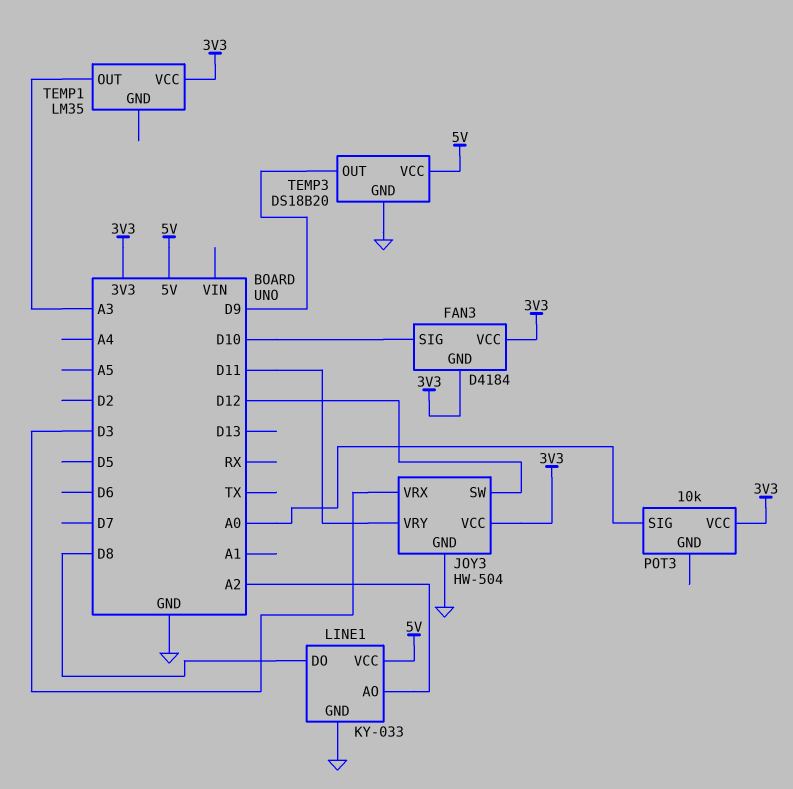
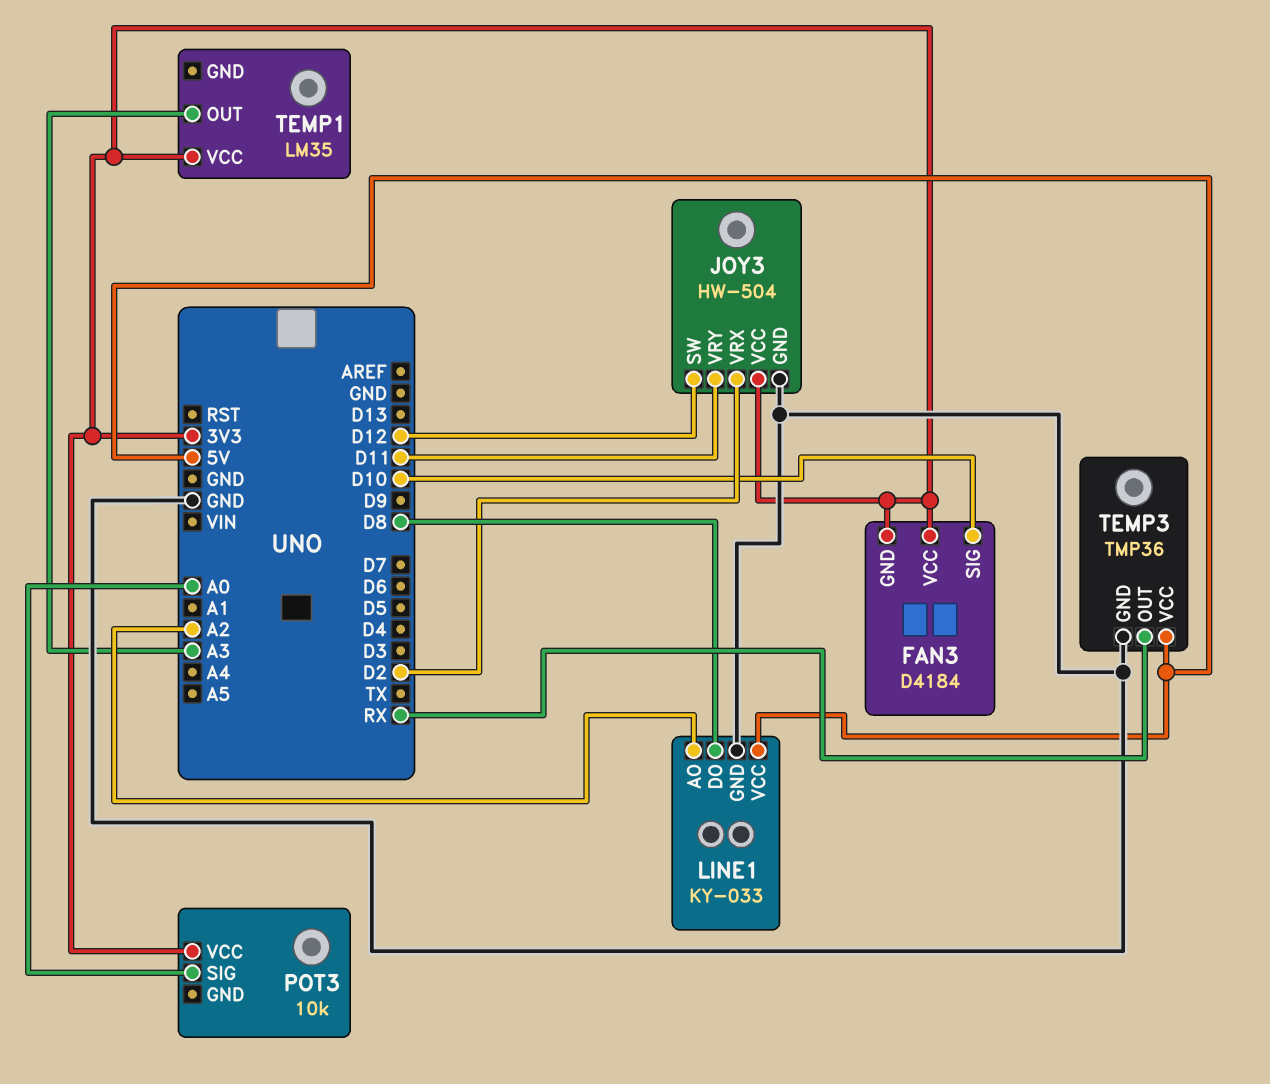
JOY3 pin VRX: D3 -> D2
TEMP3: DS18B20 -> TMP36
TEMP3 pin OUT: D9 -> RX

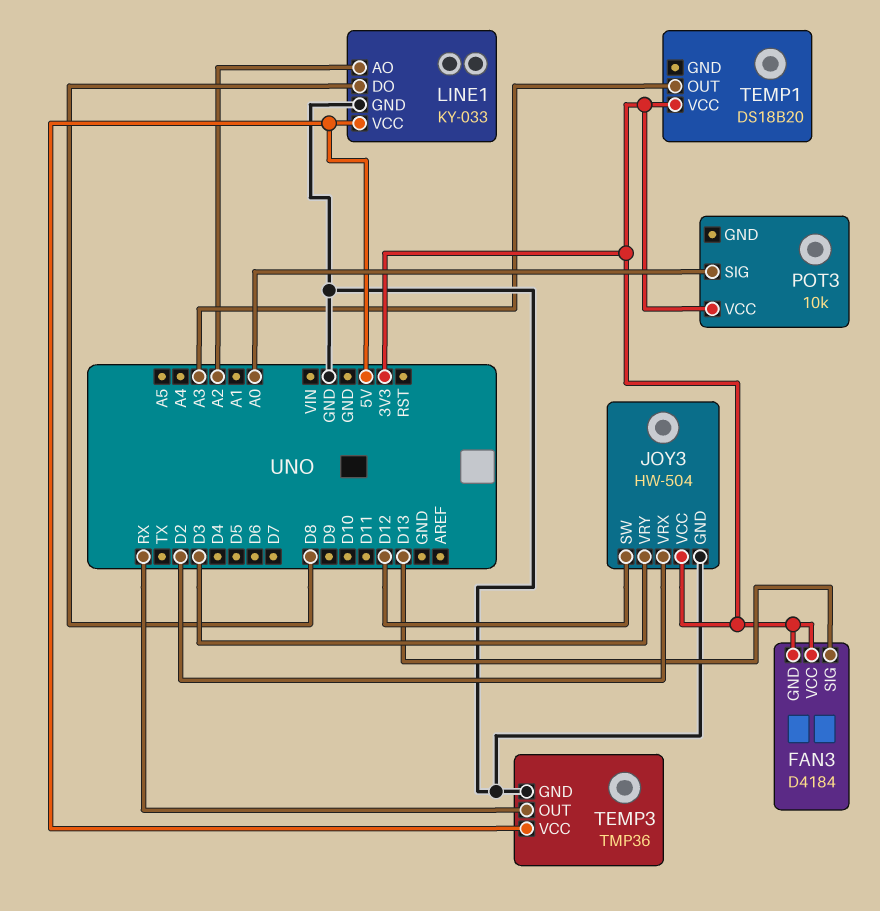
FAN3 pin SIG: D10 -> D13
JOY3 pin VRY: D11 -> D3
TEMP1: LM35 -> DS18B20

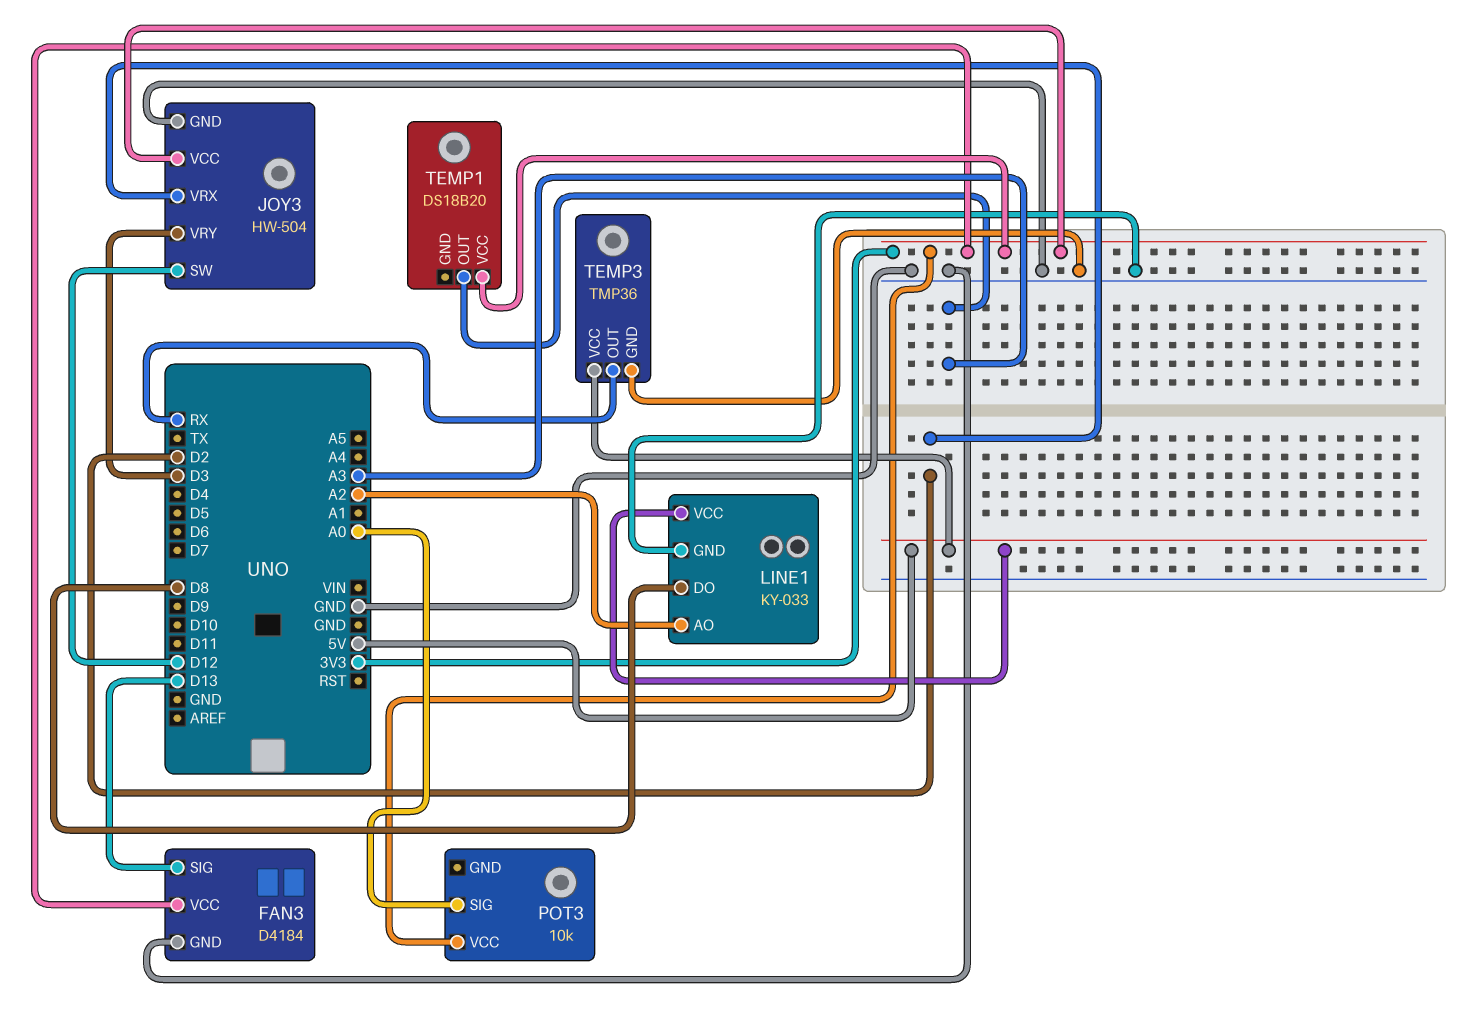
FAN3 pin GND: 3V3 -> GND

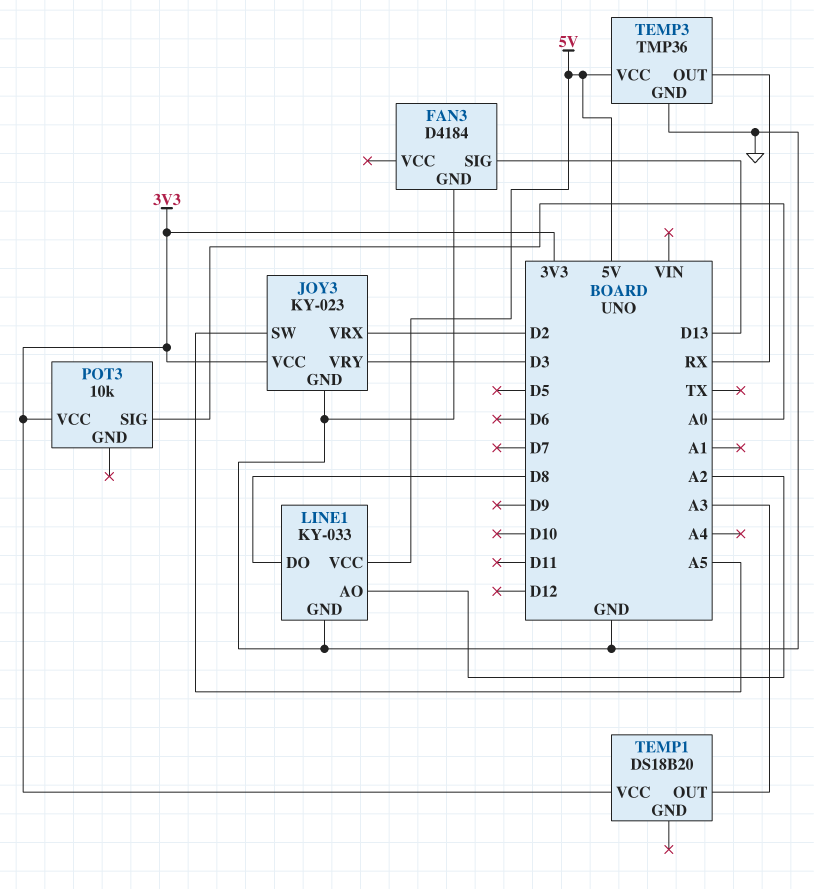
FAN3 pin VCC: 3V3 -> none
JOY3: HW-504 -> KY-023
JOY3 pin SW: D12 -> A5

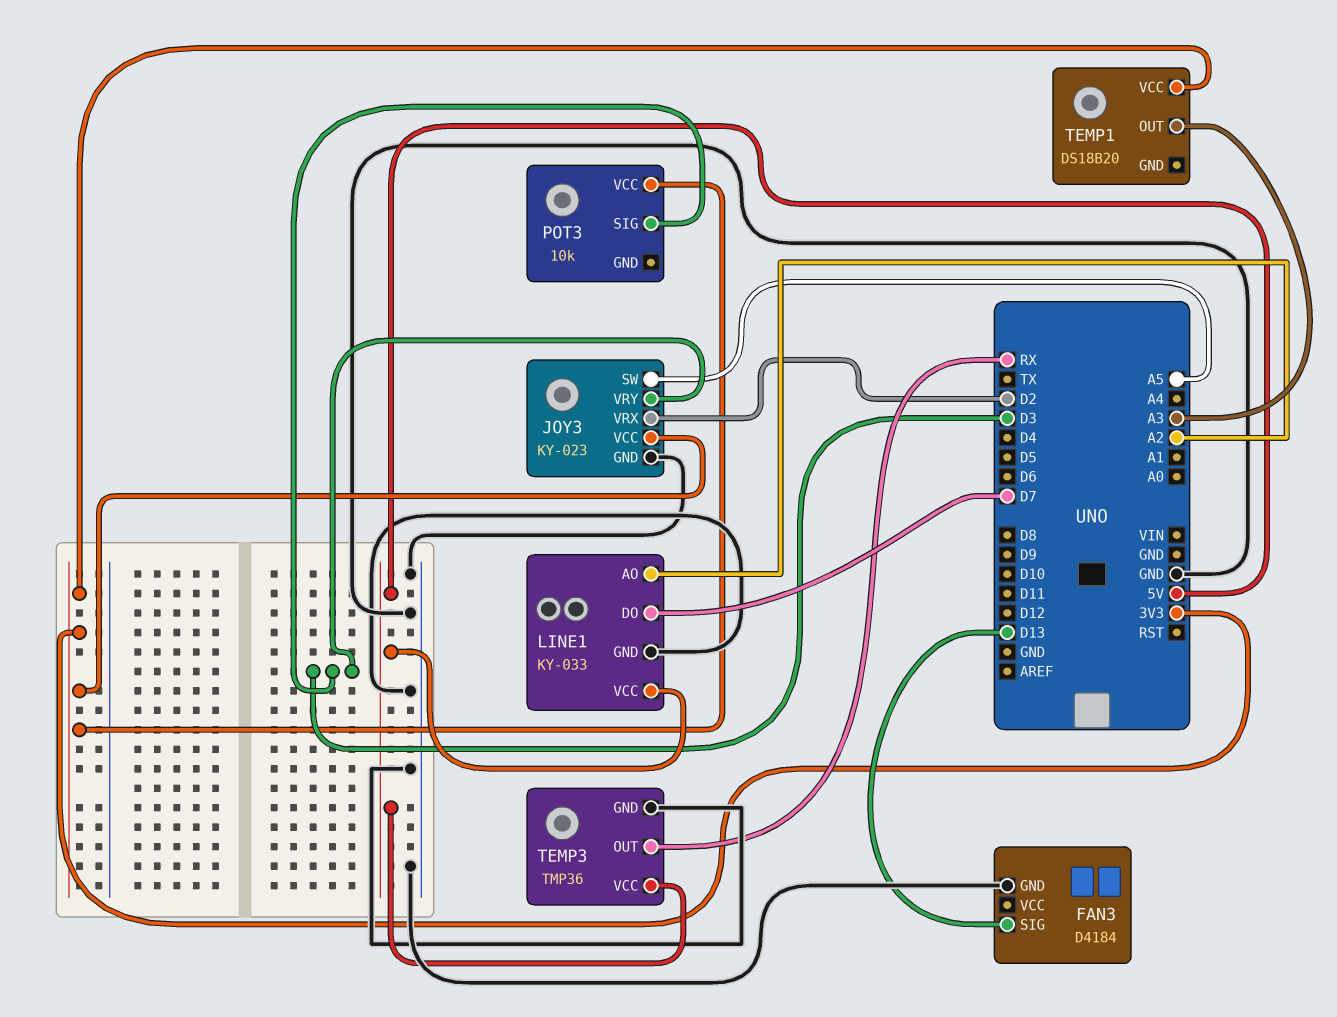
LINE1 pin DO: D8 -> D7
POT3 pin SIG: A0 -> D3

